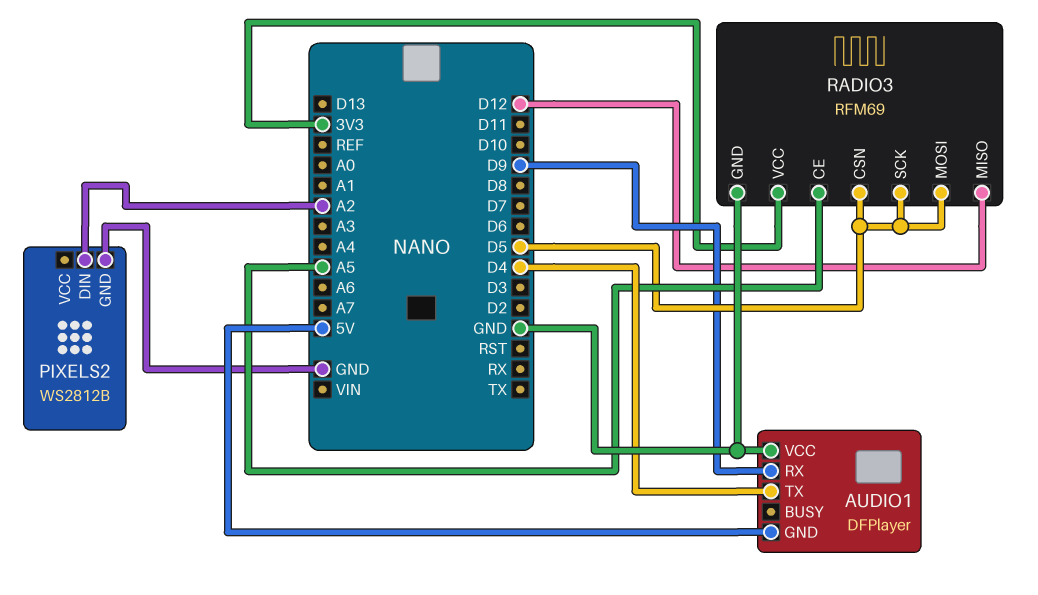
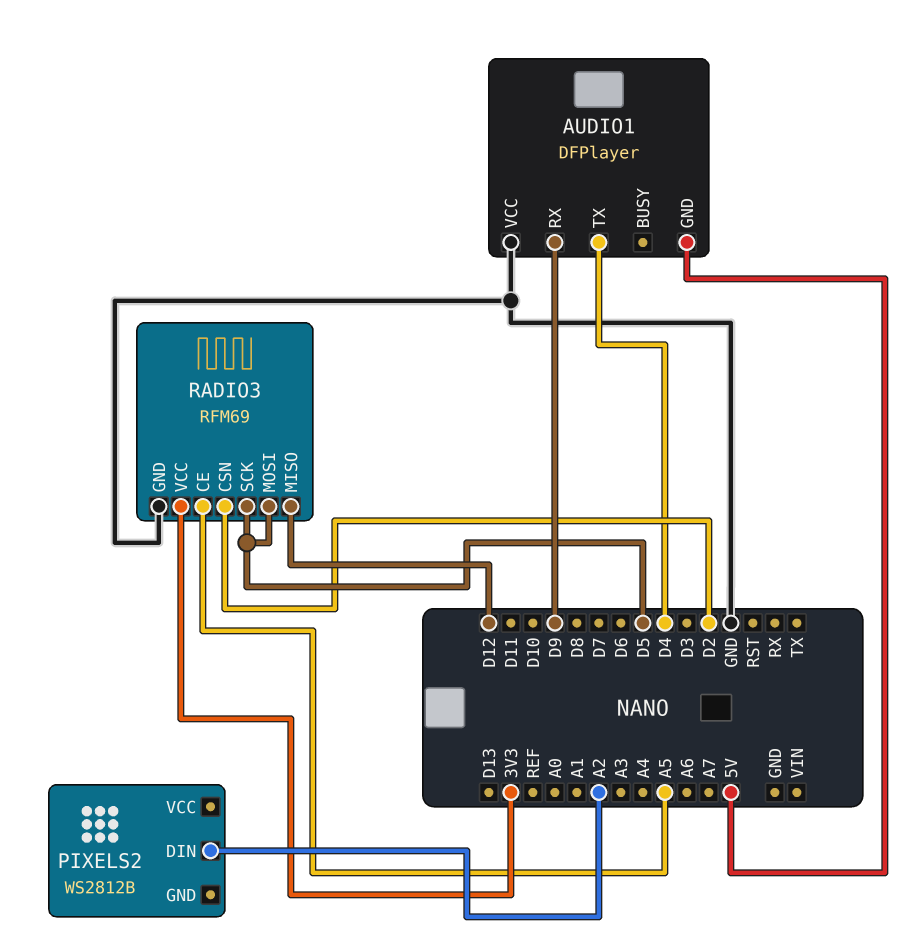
PIXELS2 pin GND: GND -> none
RADIO3 pin CSN: D5 -> D2

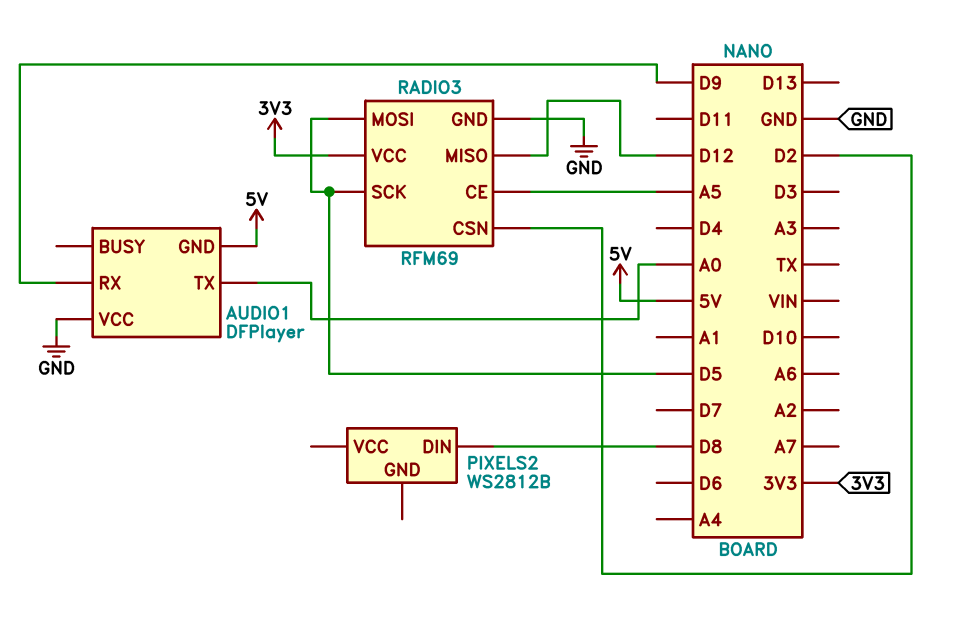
AUDIO1 pin TX: D4 -> A0
PIXELS2 pin DIN: A2 -> D8

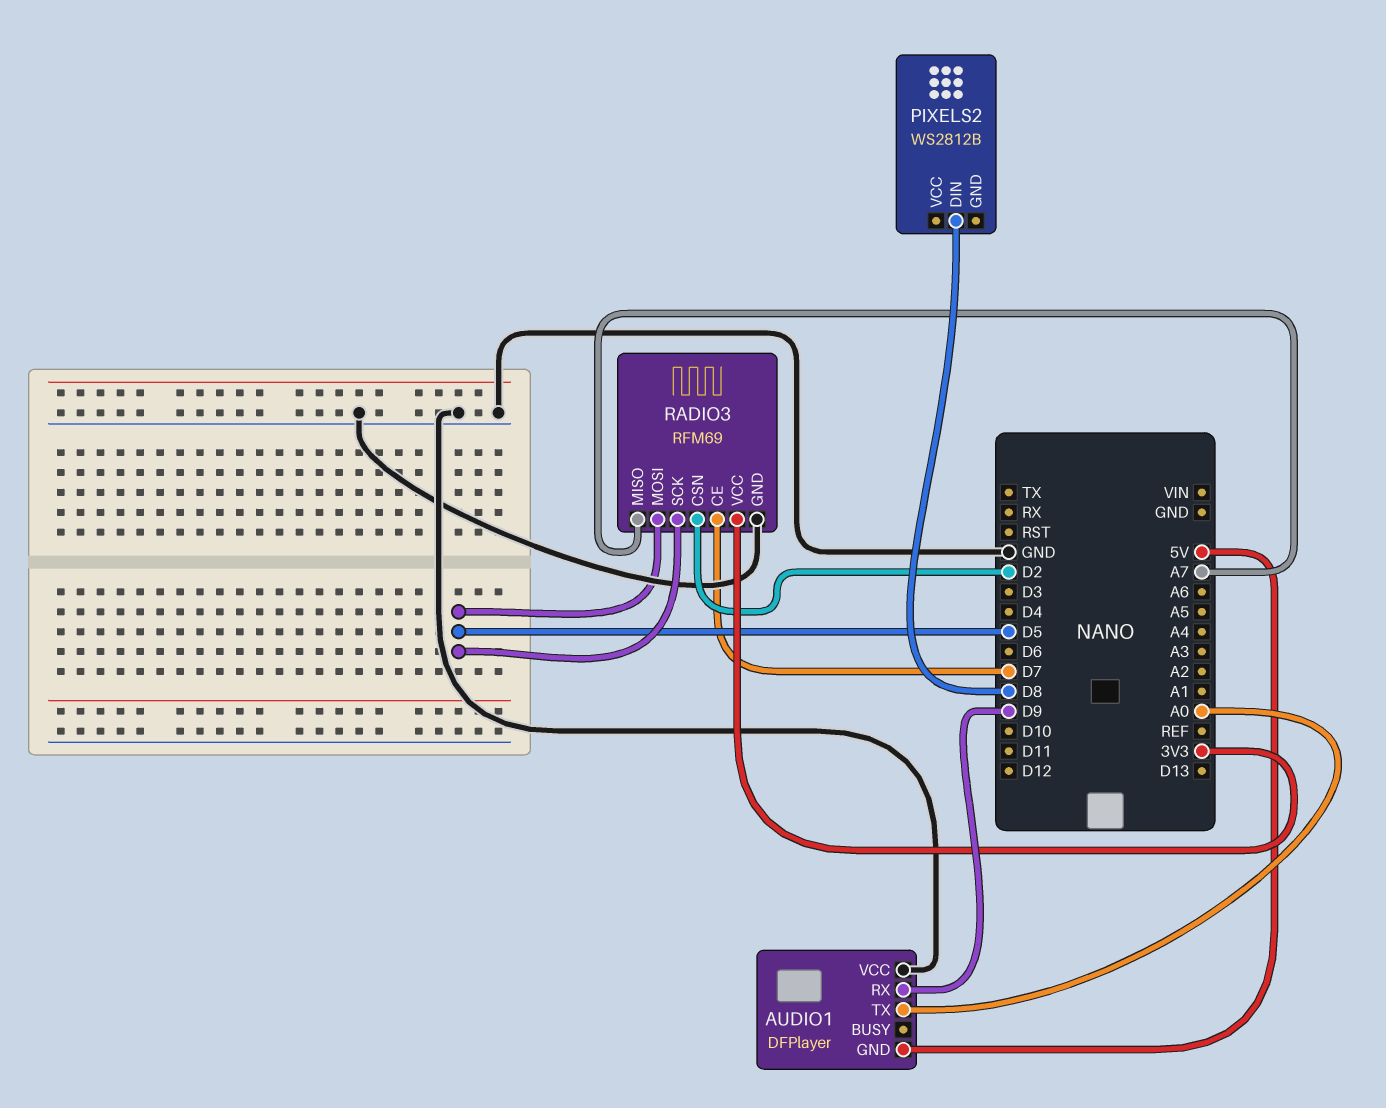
RADIO3 pin CE: A5 -> D7
RADIO3 pin MISO: D12 -> A7

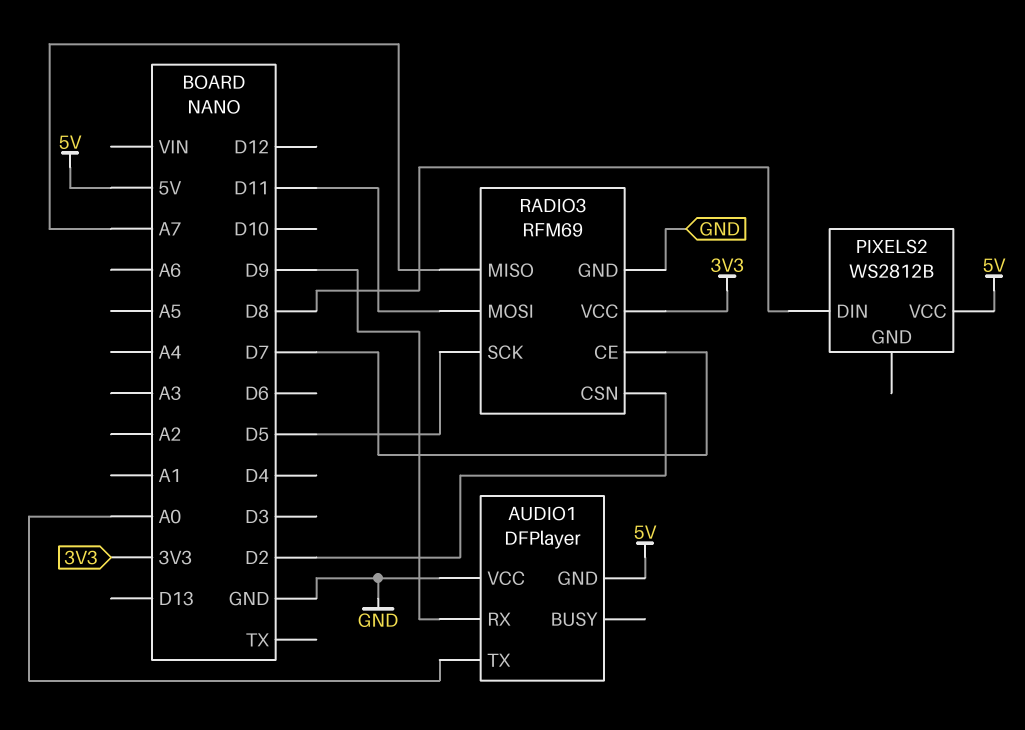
PIXELS2 pin VCC: none -> 5V
RADIO3 pin MOSI: D5 -> D11

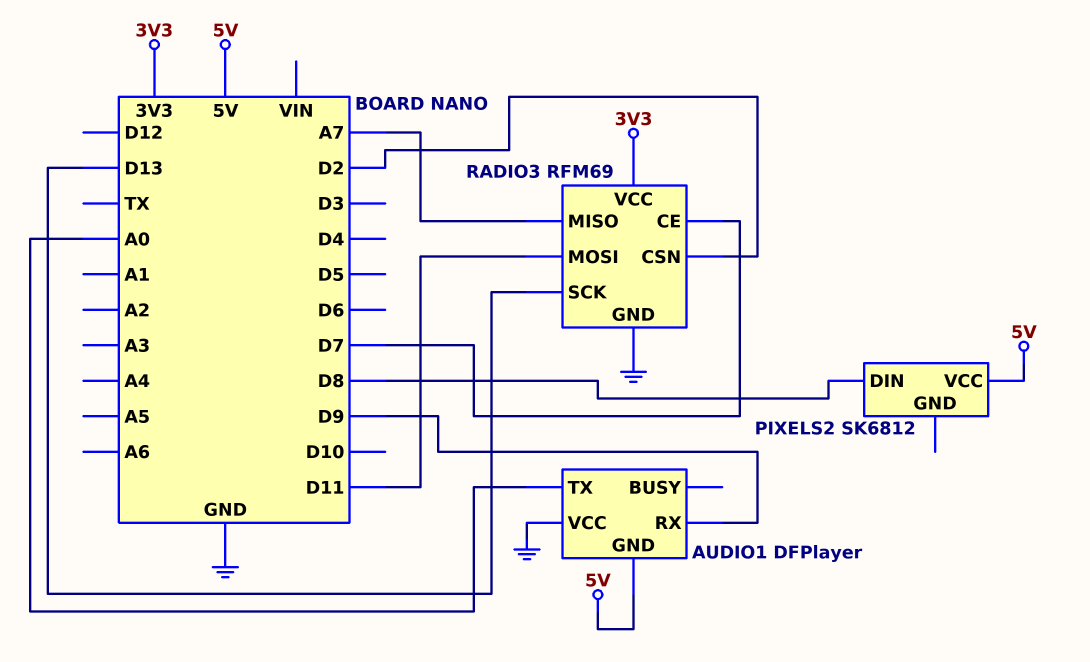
PIXELS2: WS2812B -> SK6812
RADIO3 pin SCK: D5 -> D13

